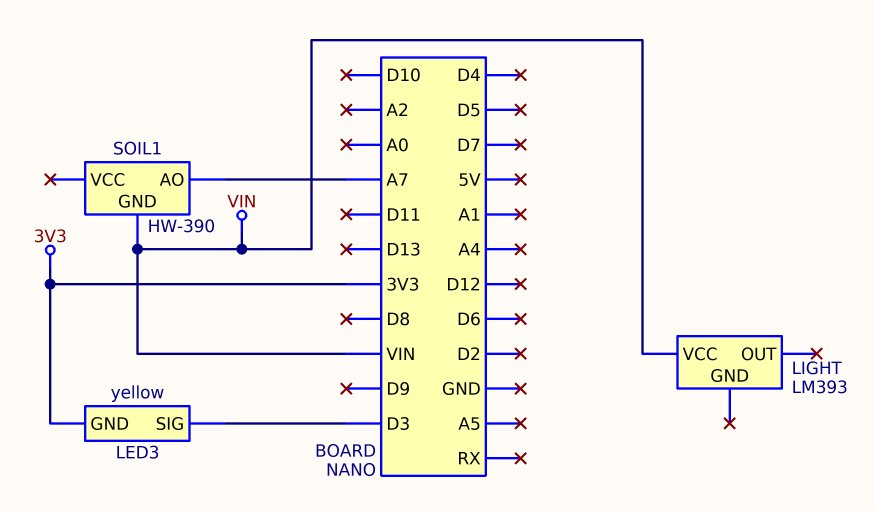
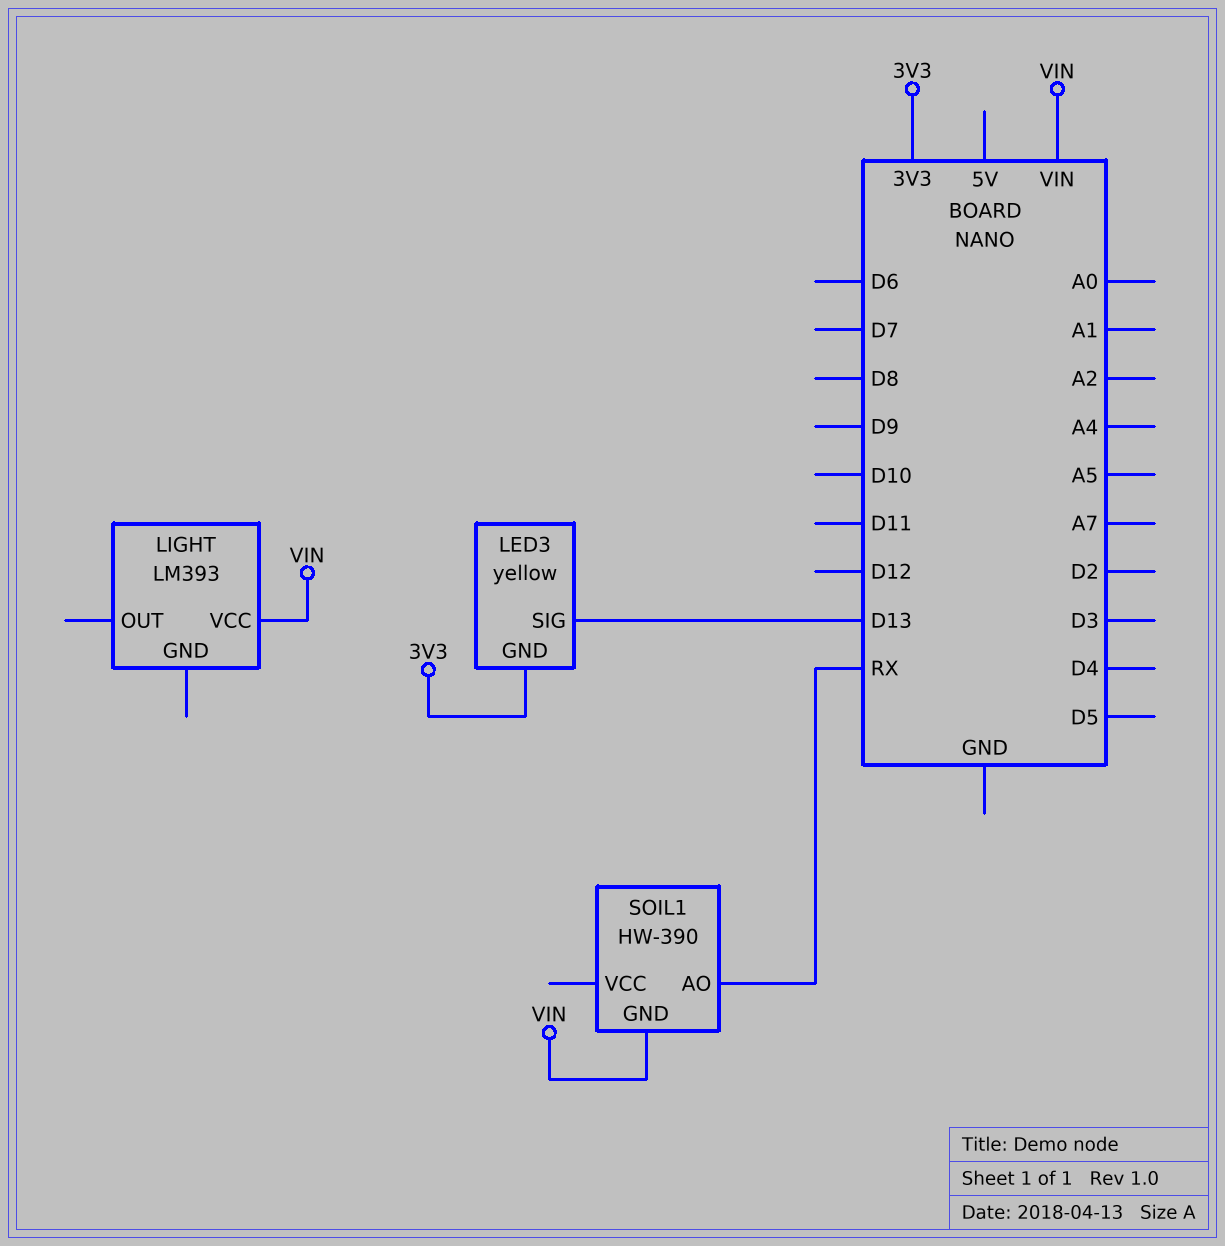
LED3 pin SIG: D3 -> D13
SOIL1 pin AO: A7 -> RX

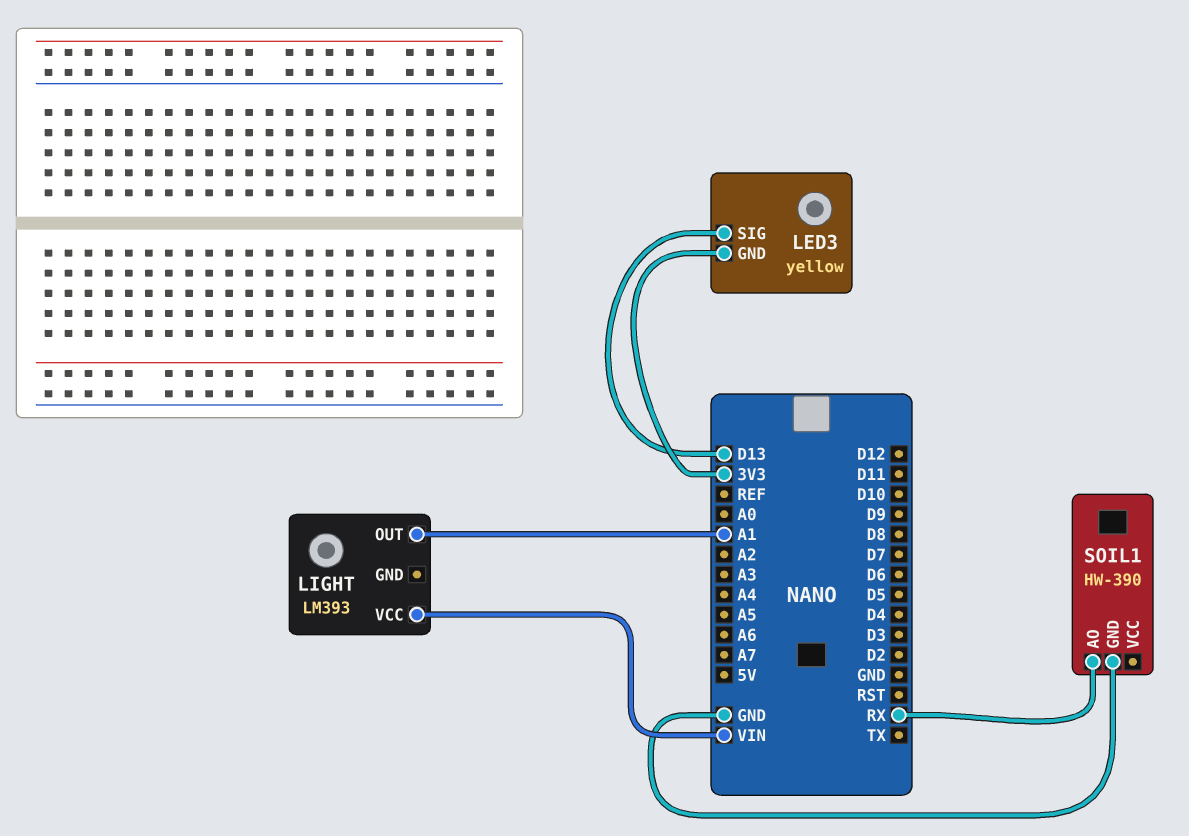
LIGHT pin OUT: none -> A1
SOIL1 pin GND: VIN -> GND

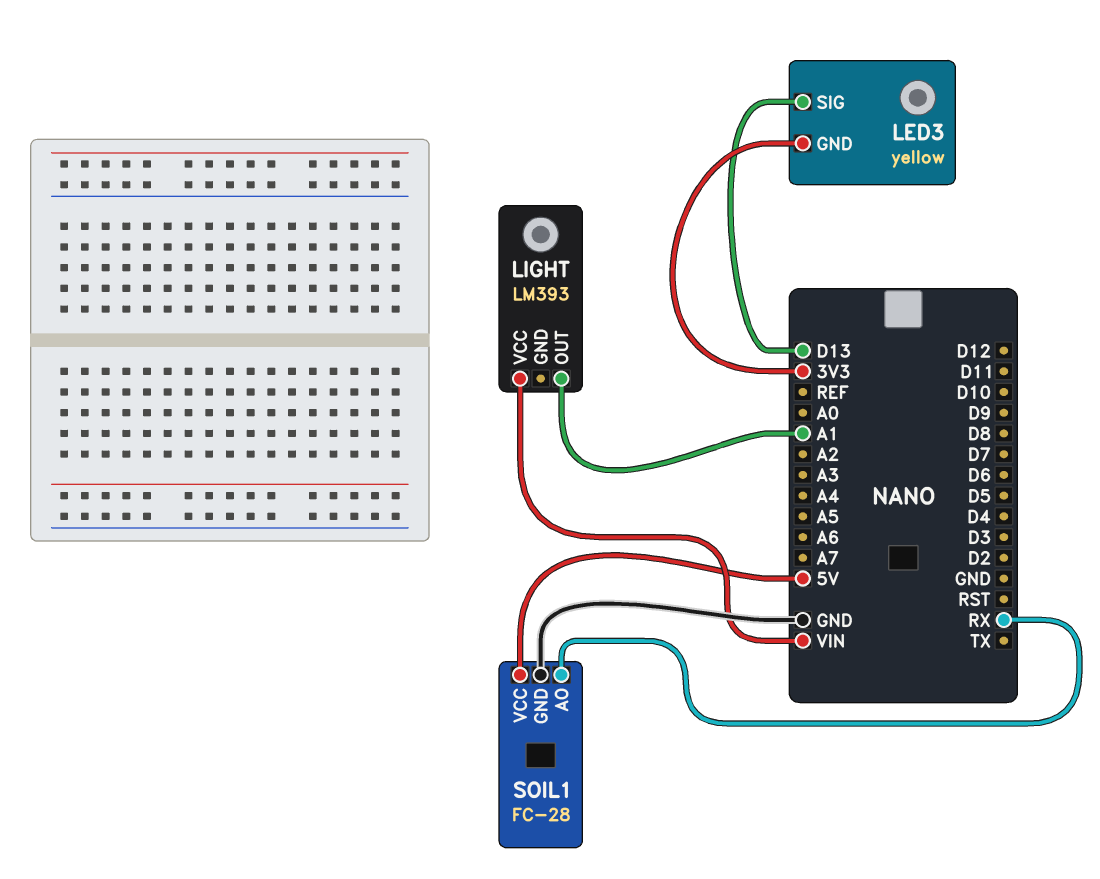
SOIL1: HW-390 -> FC-28
SOIL1 pin VCC: none -> 5V

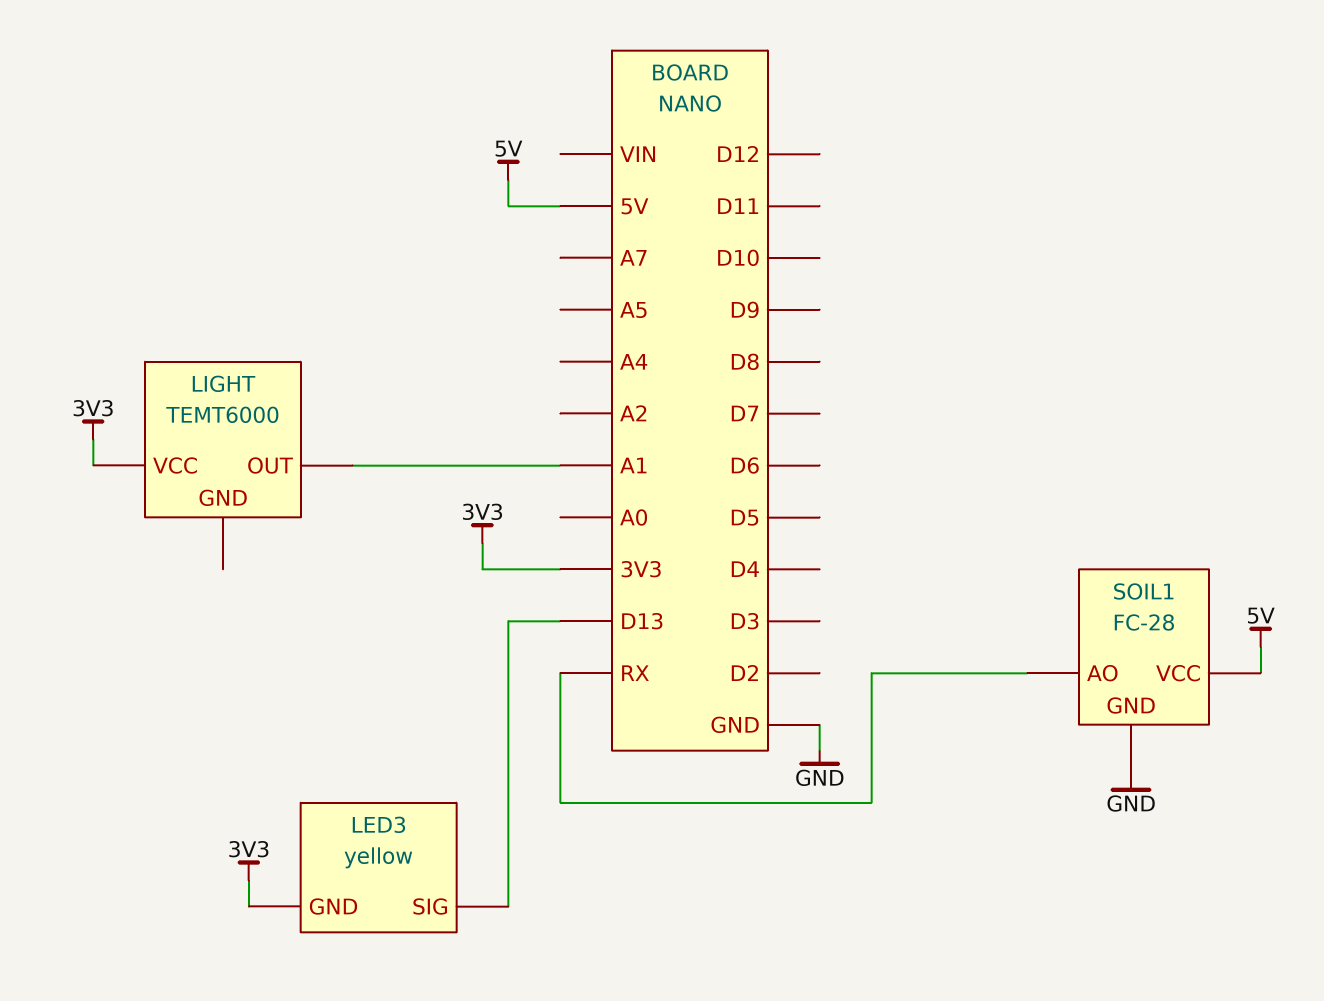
LIGHT: LM393 -> TEMT6000
LIGHT pin VCC: VIN -> 3V3

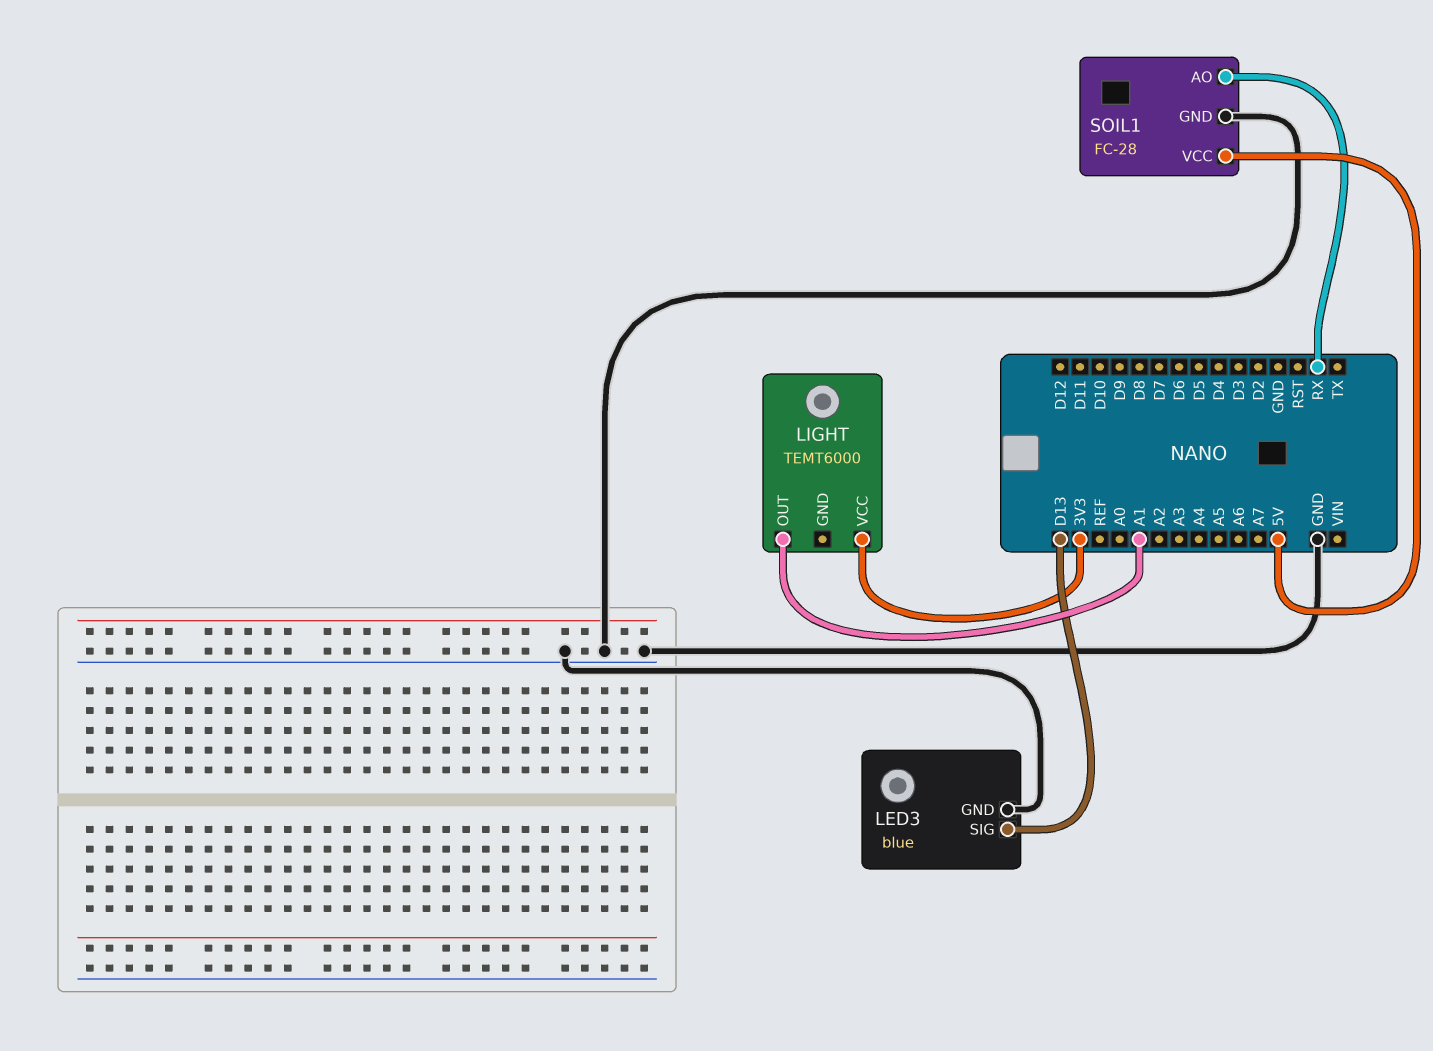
LED3: yellow -> blue
LED3 pin GND: 3V3 -> GND

